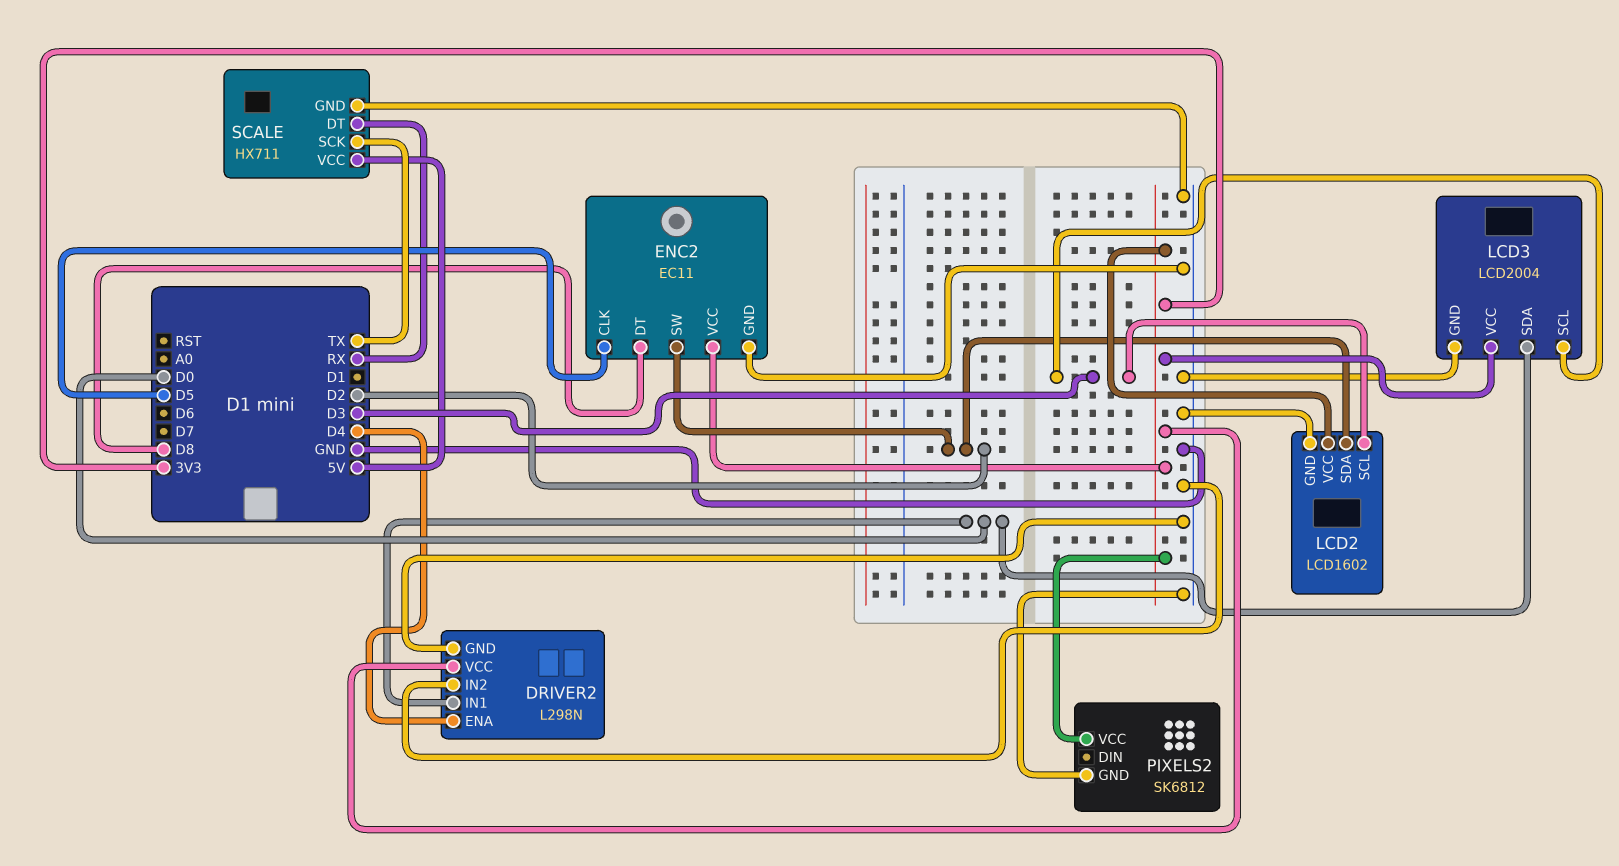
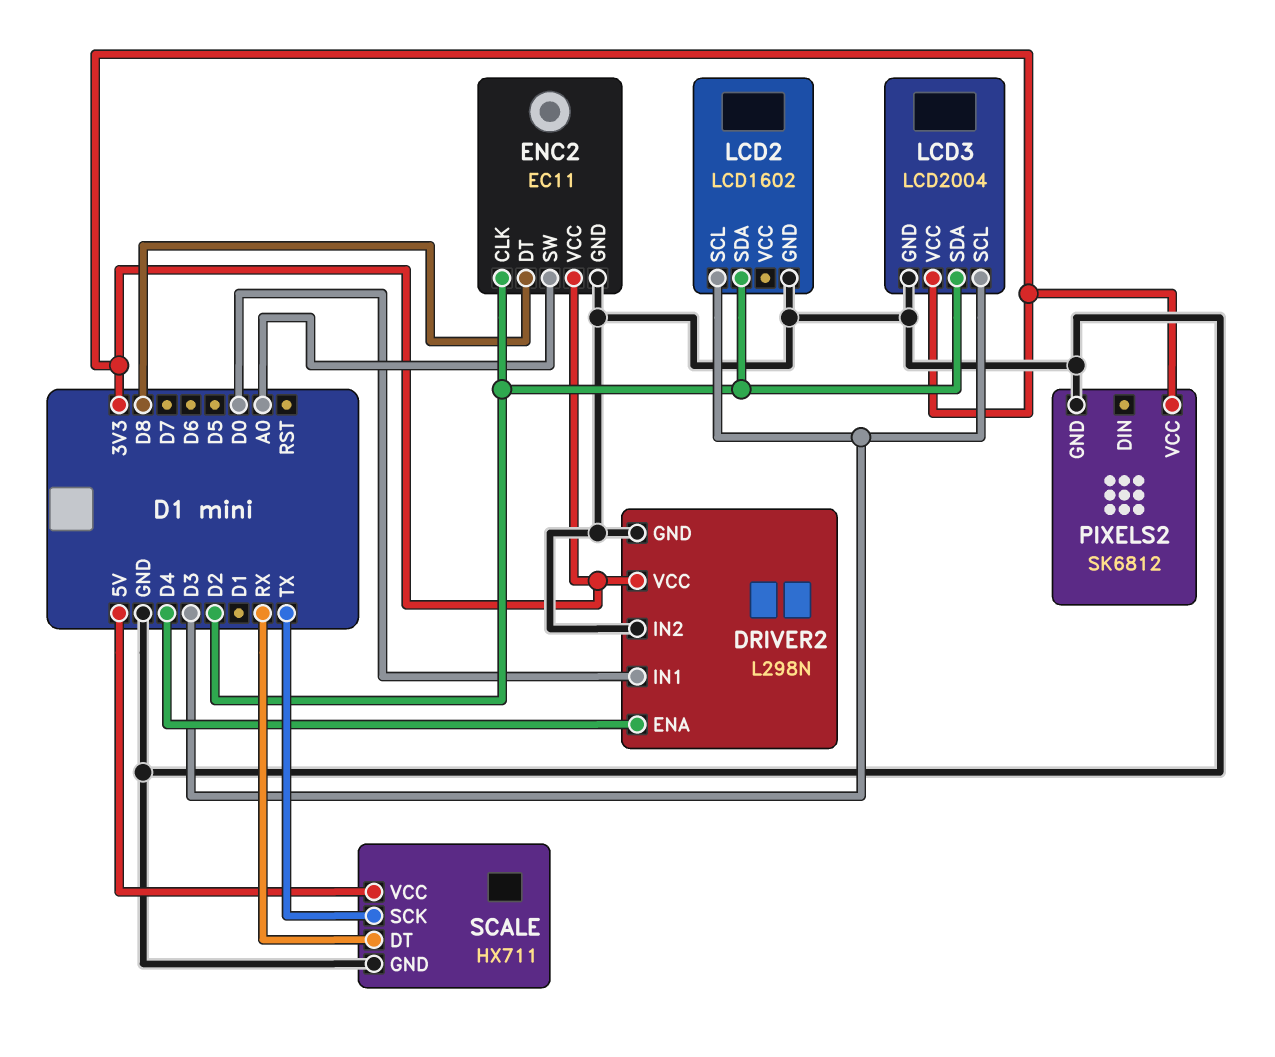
ENC2 pin CLK: D5 -> D2
ENC2 pin SW: D2 -> A0
LCD2 pin VCC: 3V3 -> none
LCD3 pin SDA: D0 -> D2

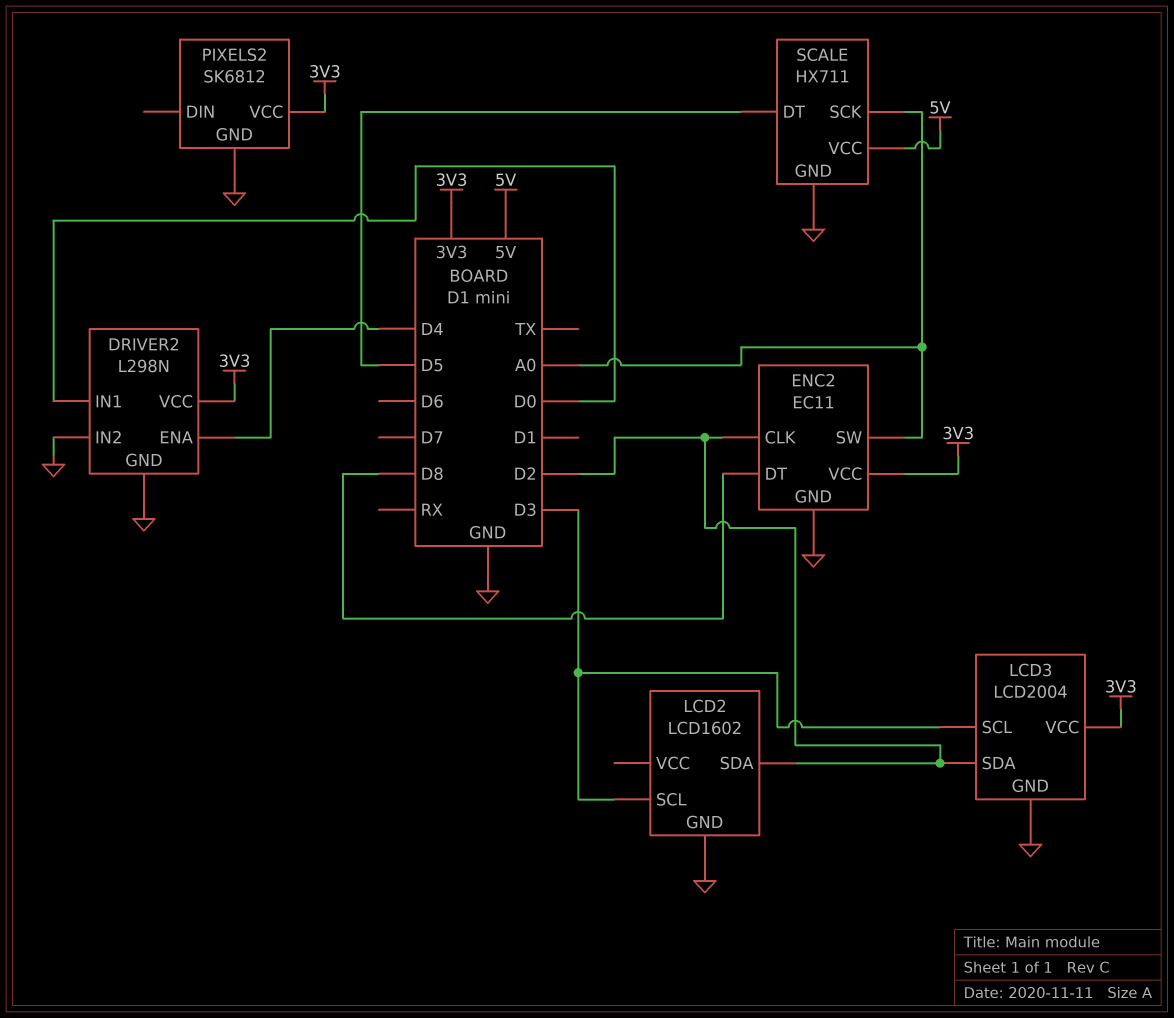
SCALE pin DT: RX -> D5
SCALE pin SCK: TX -> A0

